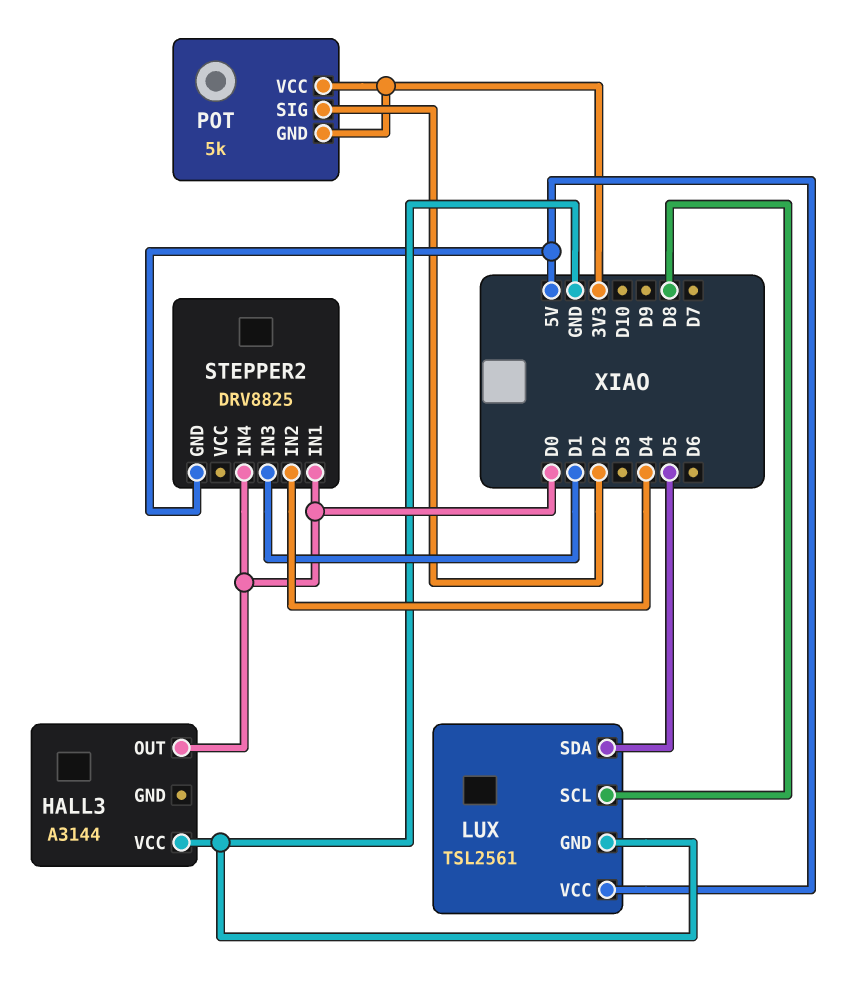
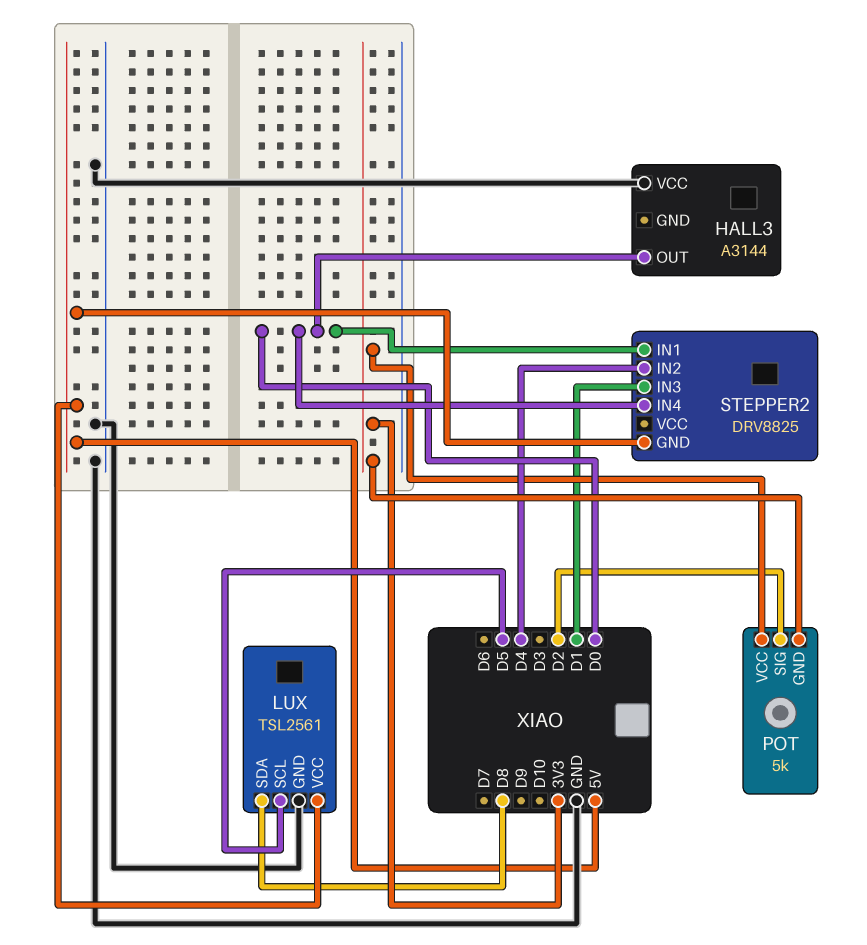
LUX pin SCL: D8 -> D5
LUX pin SDA: D5 -> D8

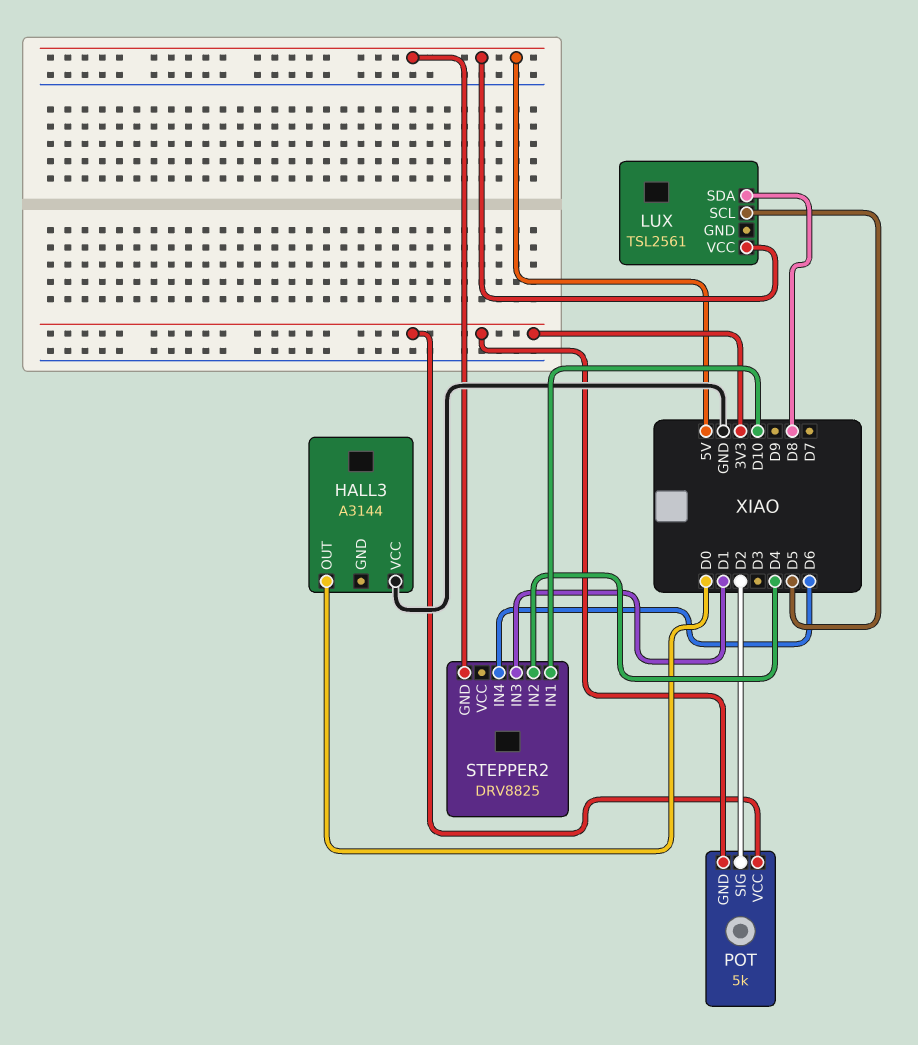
LUX pin GND: GND -> none
STEPPER2 pin IN1: D0 -> D10
STEPPER2 pin IN4: D0 -> D6

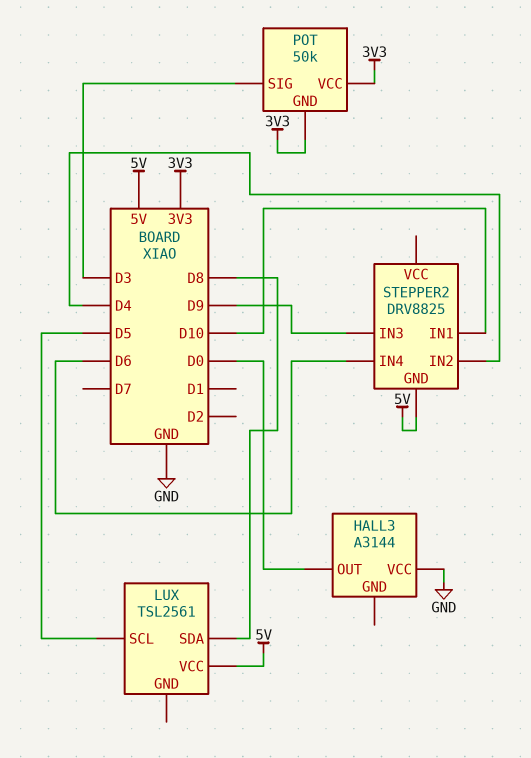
POT: 5k -> 50k
POT pin SIG: D2 -> D3
STEPPER2 pin IN3: D1 -> D9

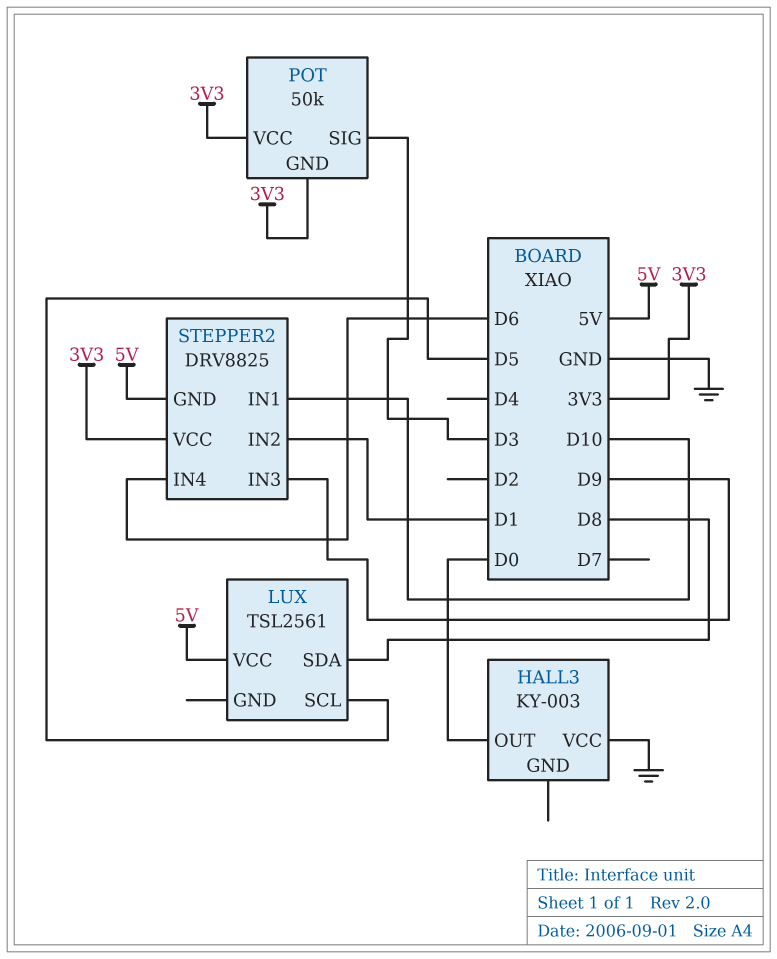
HALL3: A3144 -> KY-003
STEPPER2 pin IN2: D4 -> D1
STEPPER2 pin VCC: none -> 3V3

